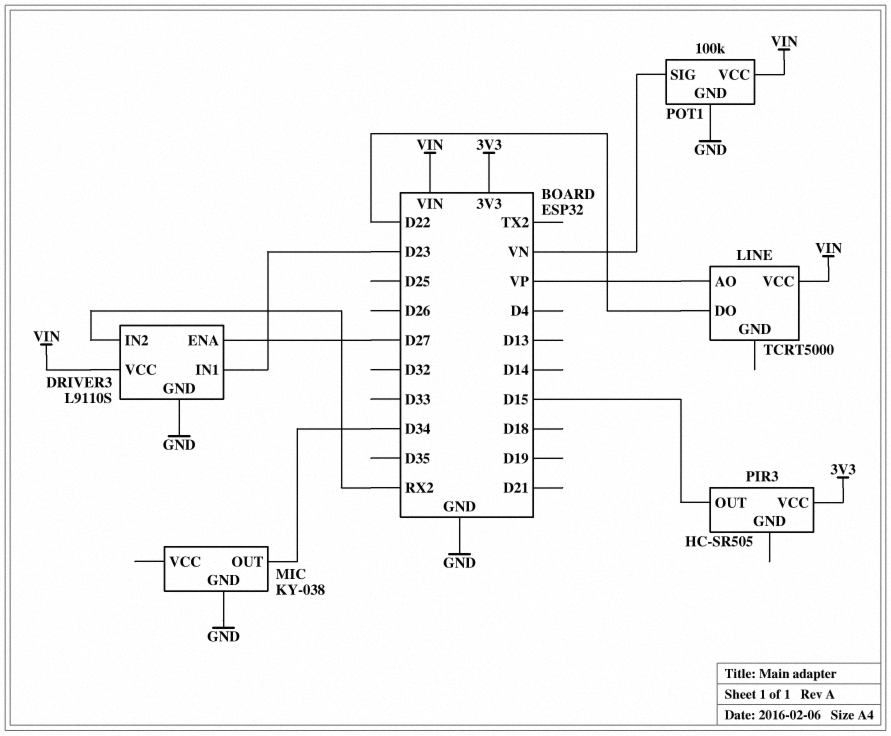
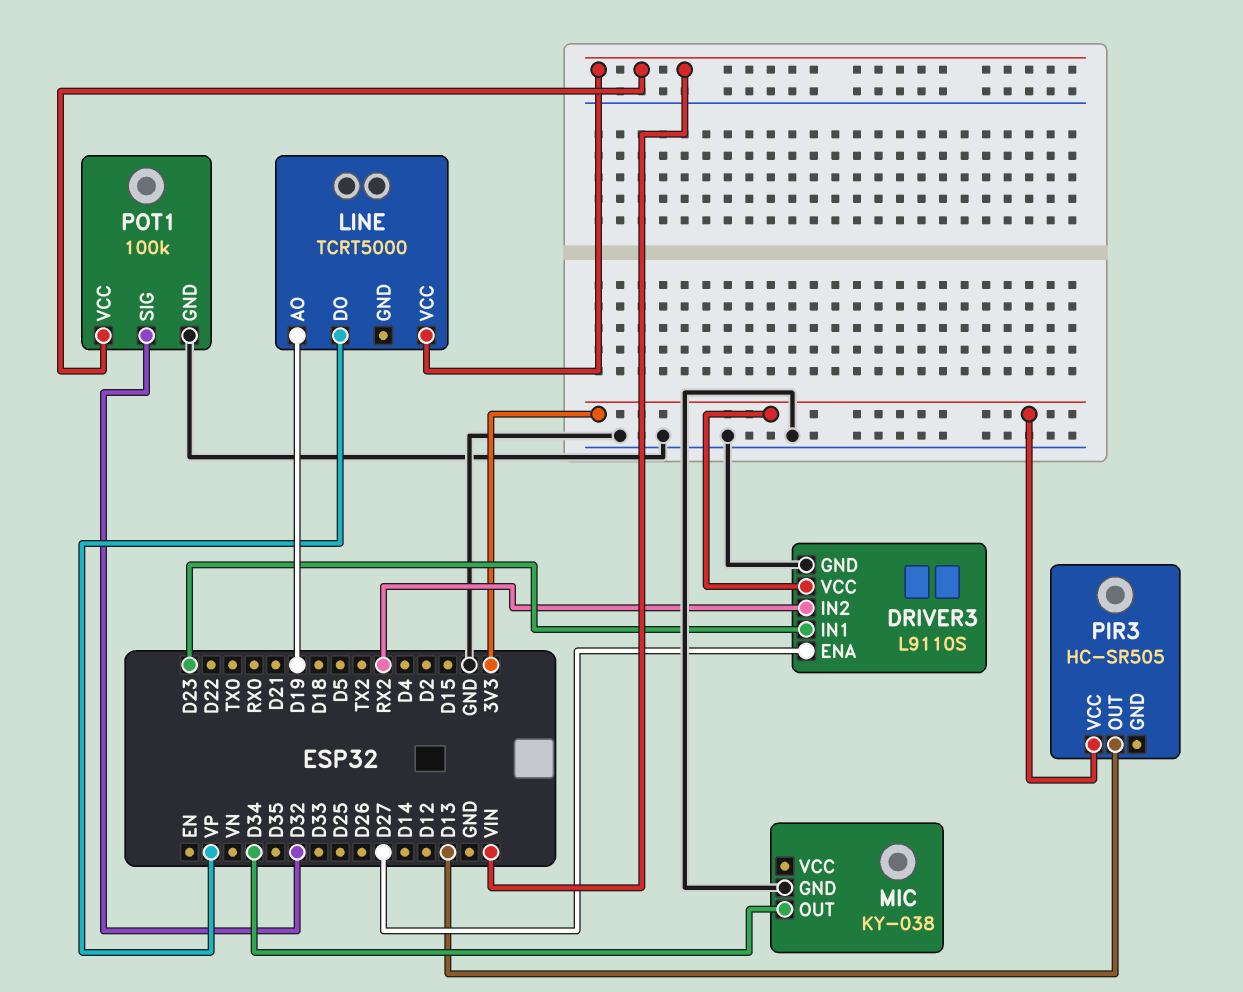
DRIVER3 pin VCC: VIN -> 3V3
LINE pin AO: VP -> D19
LINE pin DO: D22 -> VP
PIR3 pin OUT: D15 -> D13
POT1 pin SIG: VN -> D32

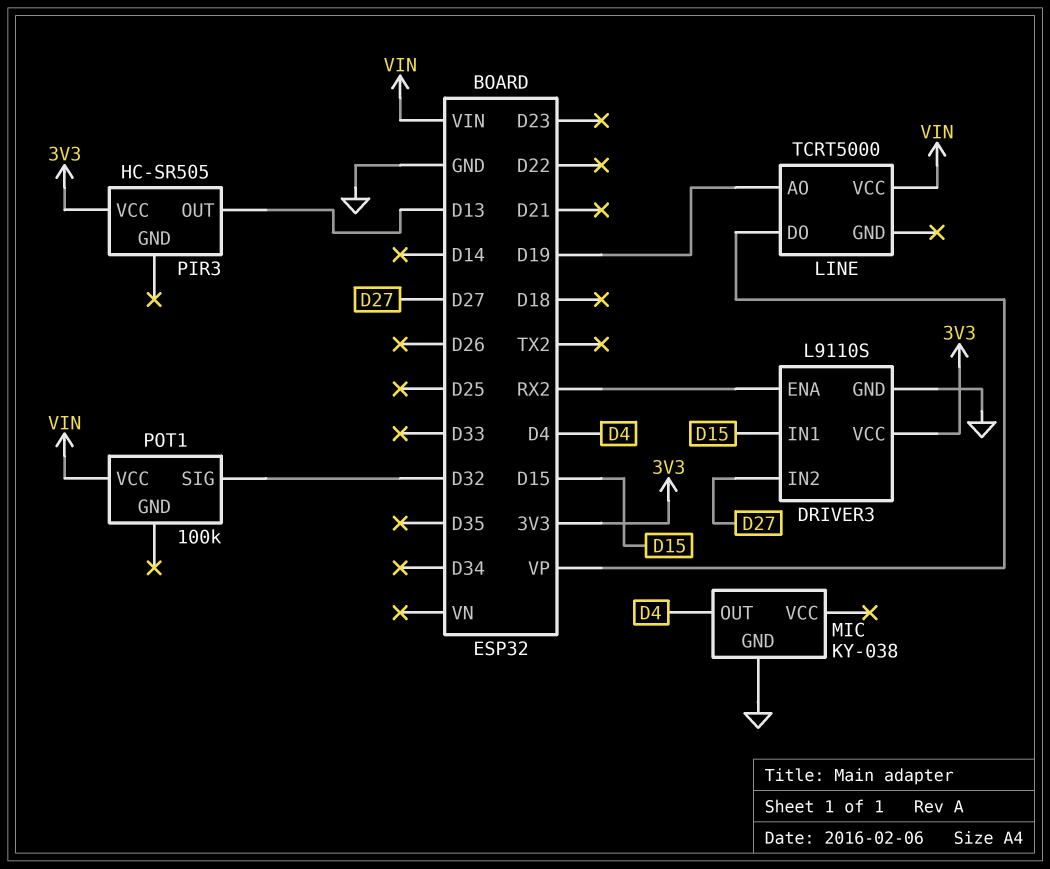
DRIVER3 pin ENA: D27 -> RX2
DRIVER3 pin IN1: D23 -> D15
DRIVER3 pin IN2: RX2 -> D27
MIC pin OUT: D34 -> D4
POT1 pin GND: GND -> none

